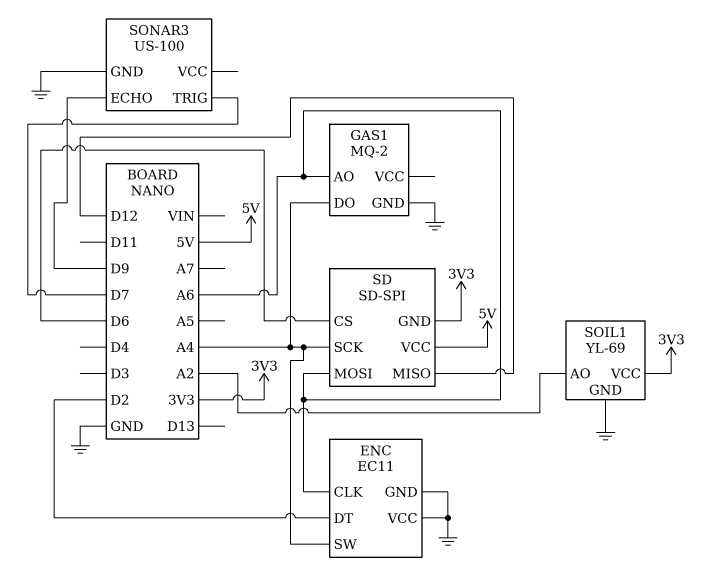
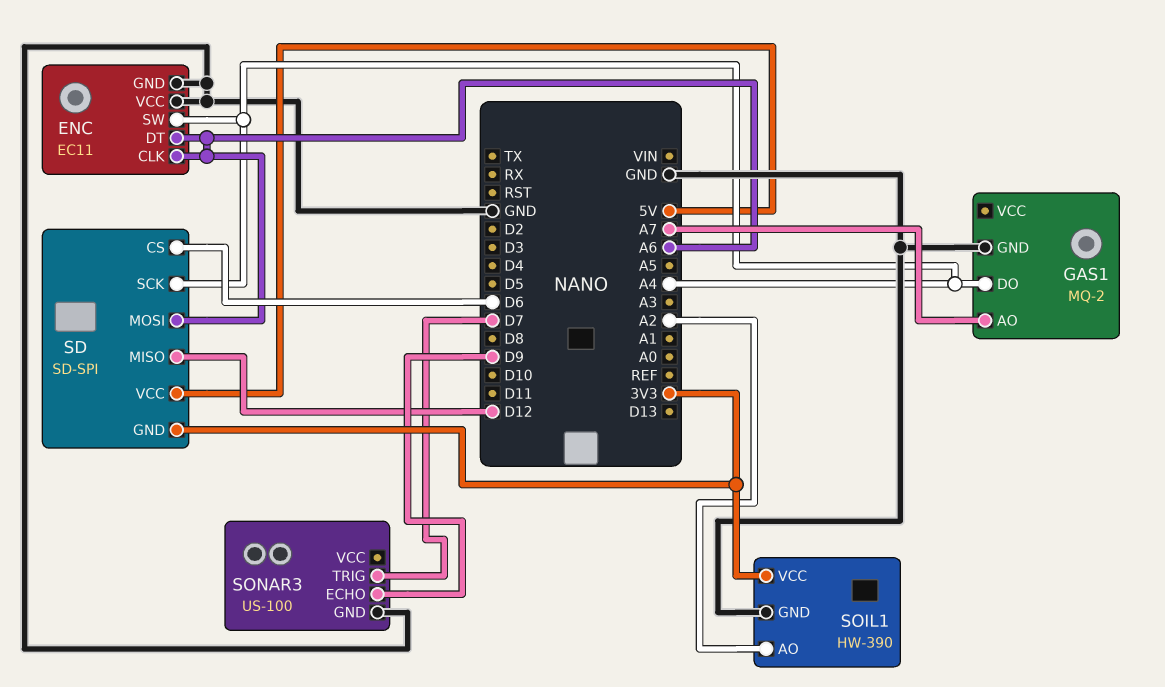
ENC pin DT: D2 -> A6
GAS1 pin AO: A6 -> A7
SOIL1: YL-69 -> HW-390

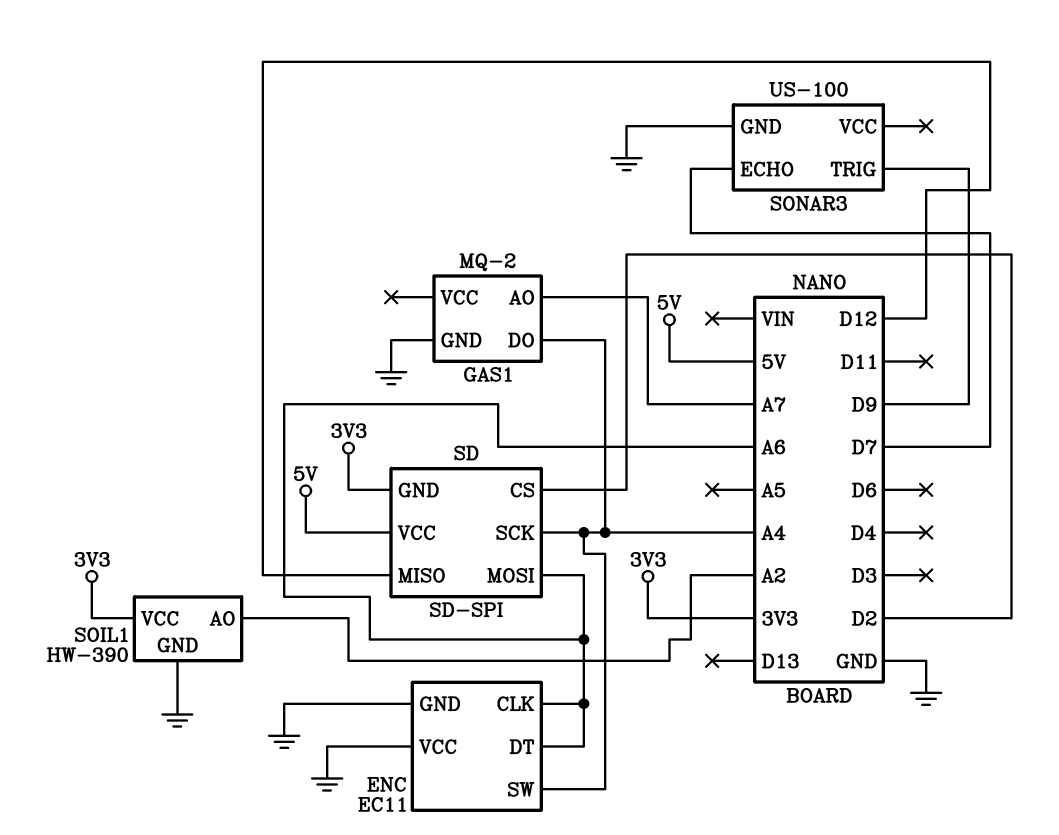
SD pin CS: D6 -> D2
SONAR3 pin ECHO: D9 -> D7
SONAR3 pin TRIG: D7 -> D9

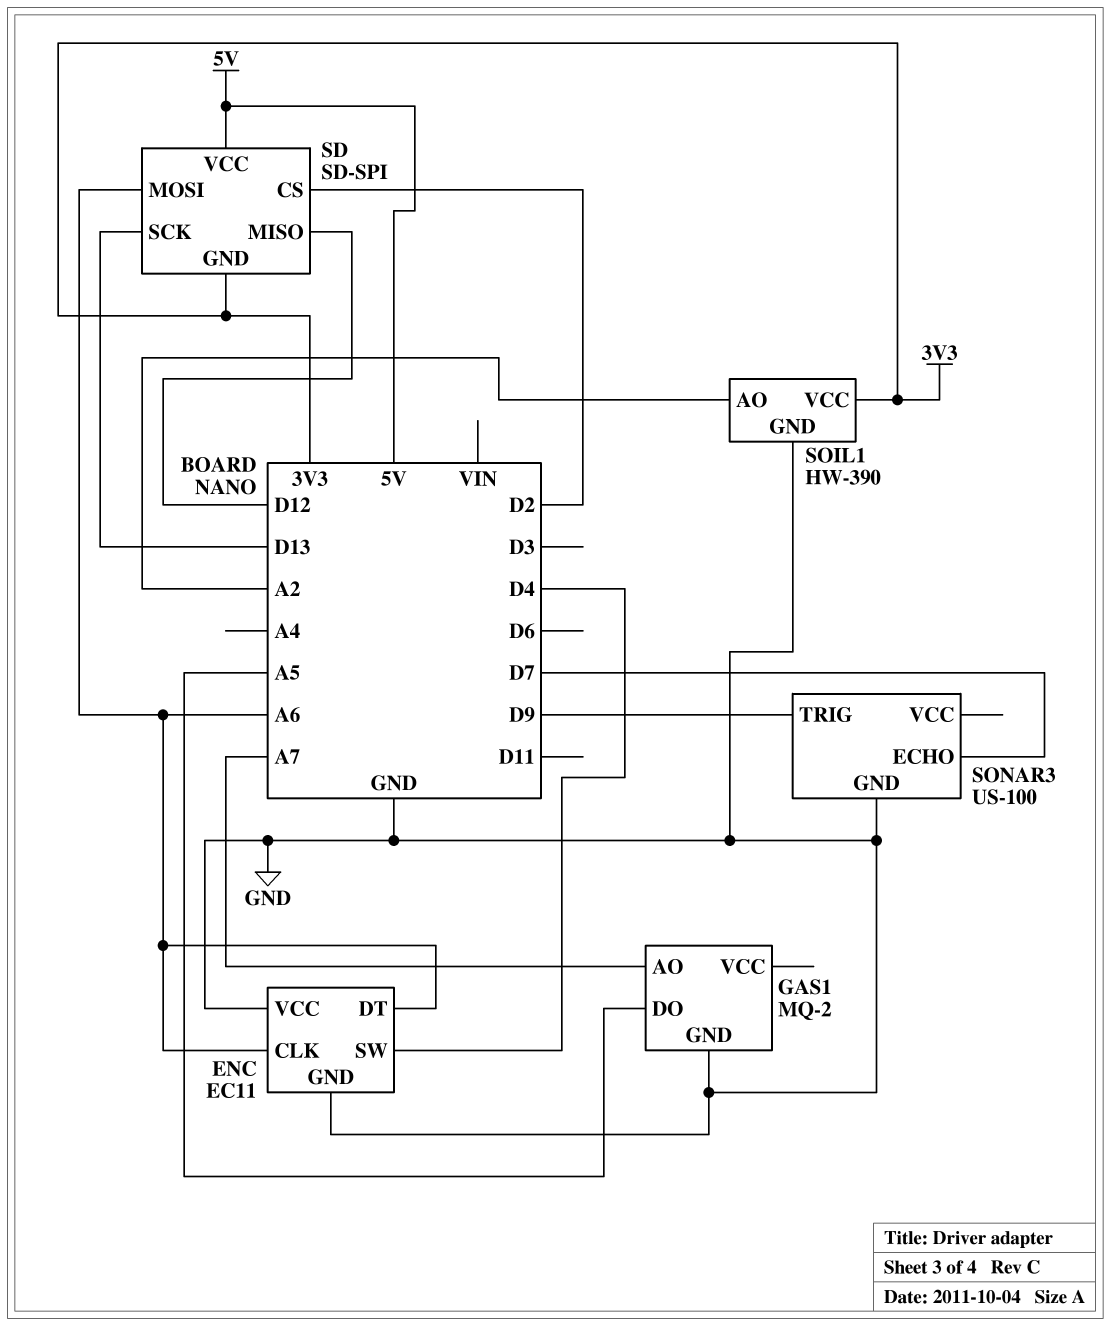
ENC pin SW: A4 -> D4
GAS1 pin DO: A4 -> A5
SD pin SCK: A4 -> D13

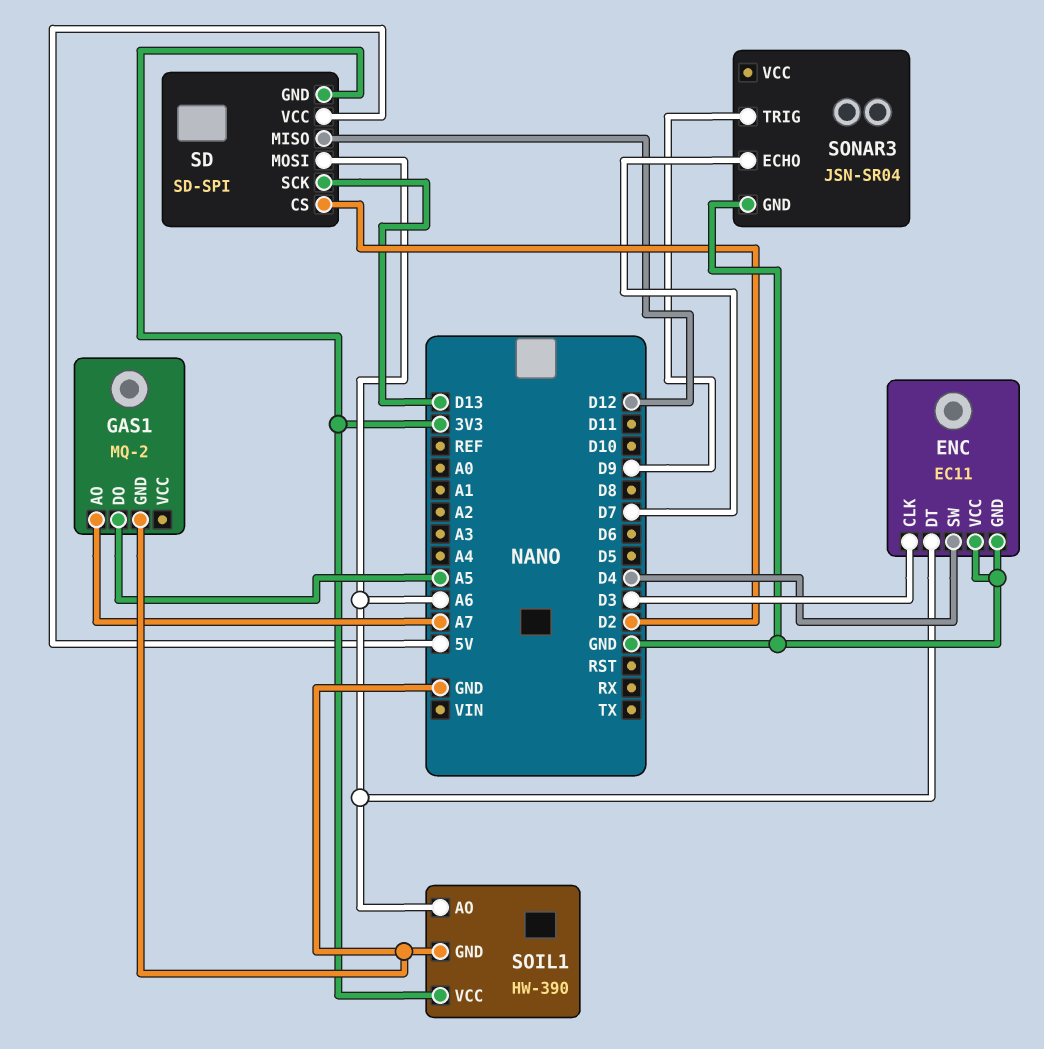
ENC pin CLK: A6 -> D3
SOIL1 pin AO: A2 -> A6
SONAR3: US-100 -> JSN-SR04

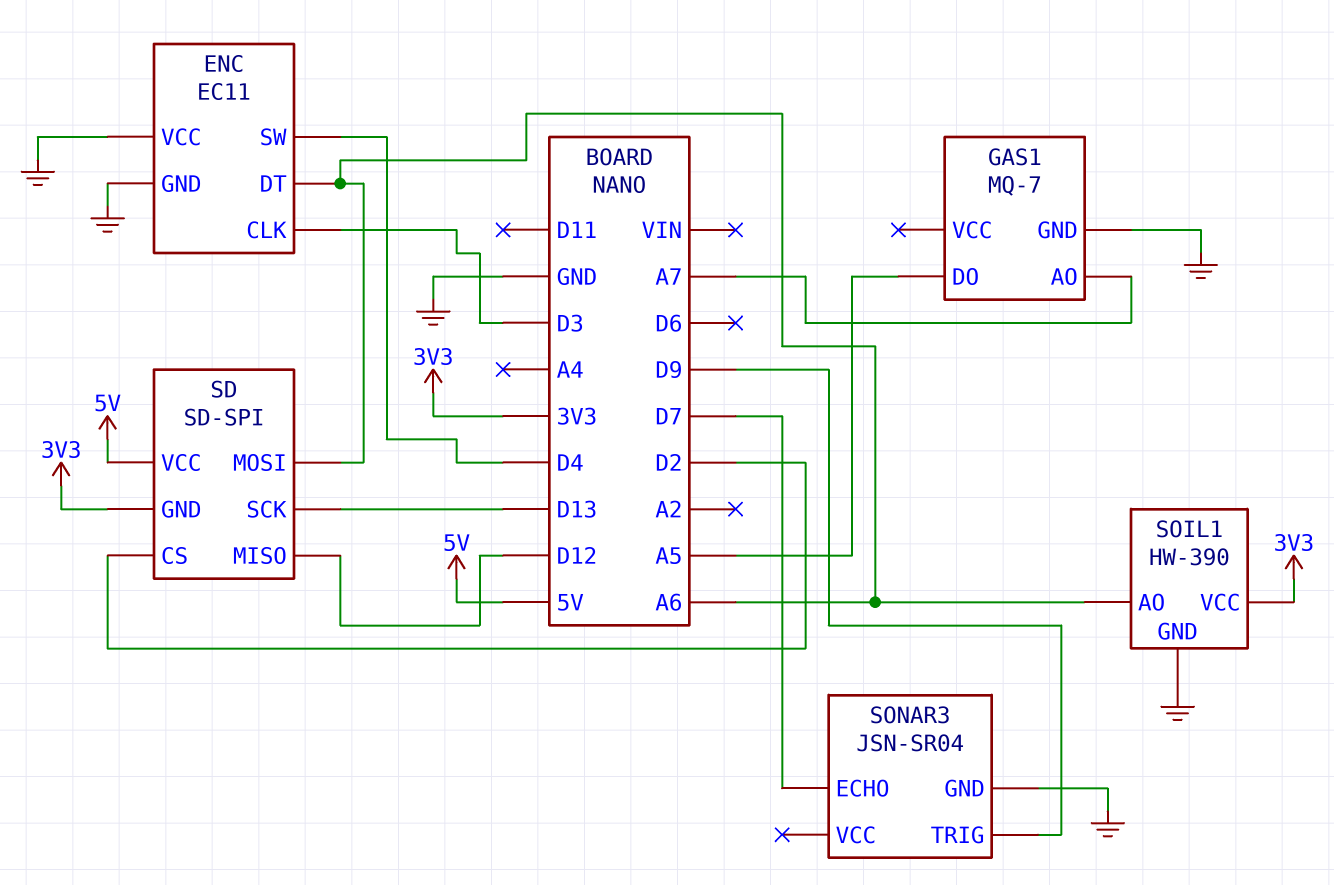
GAS1: MQ-2 -> MQ-7

